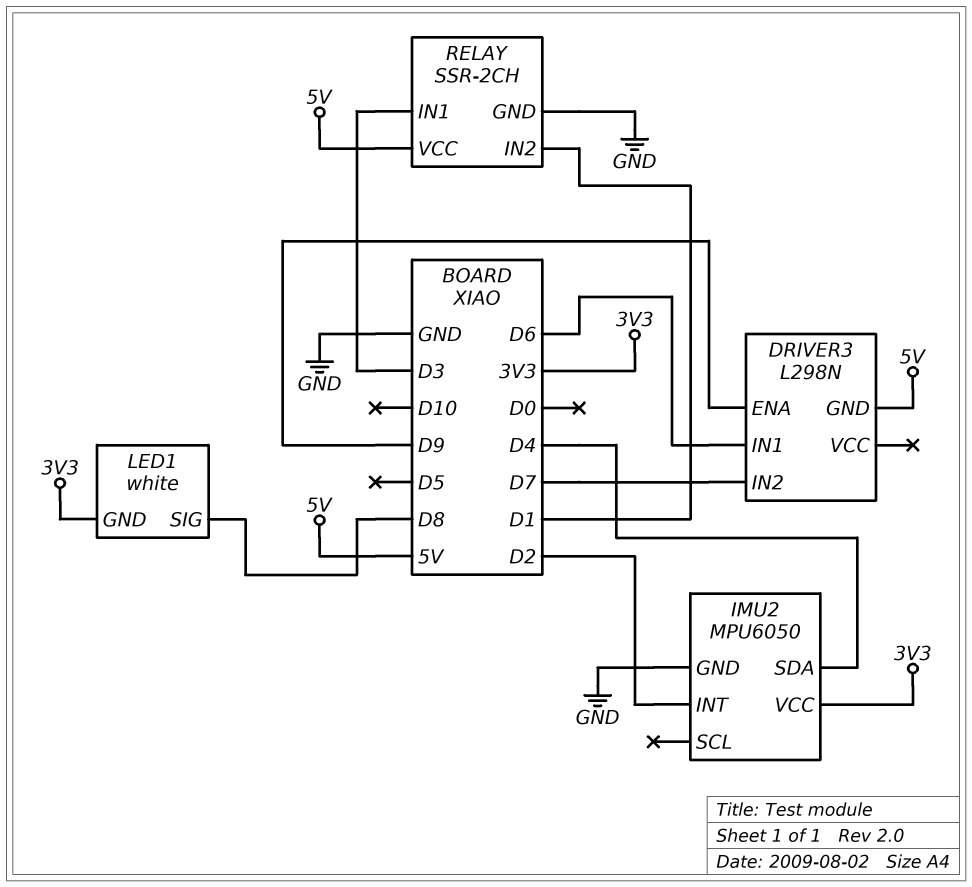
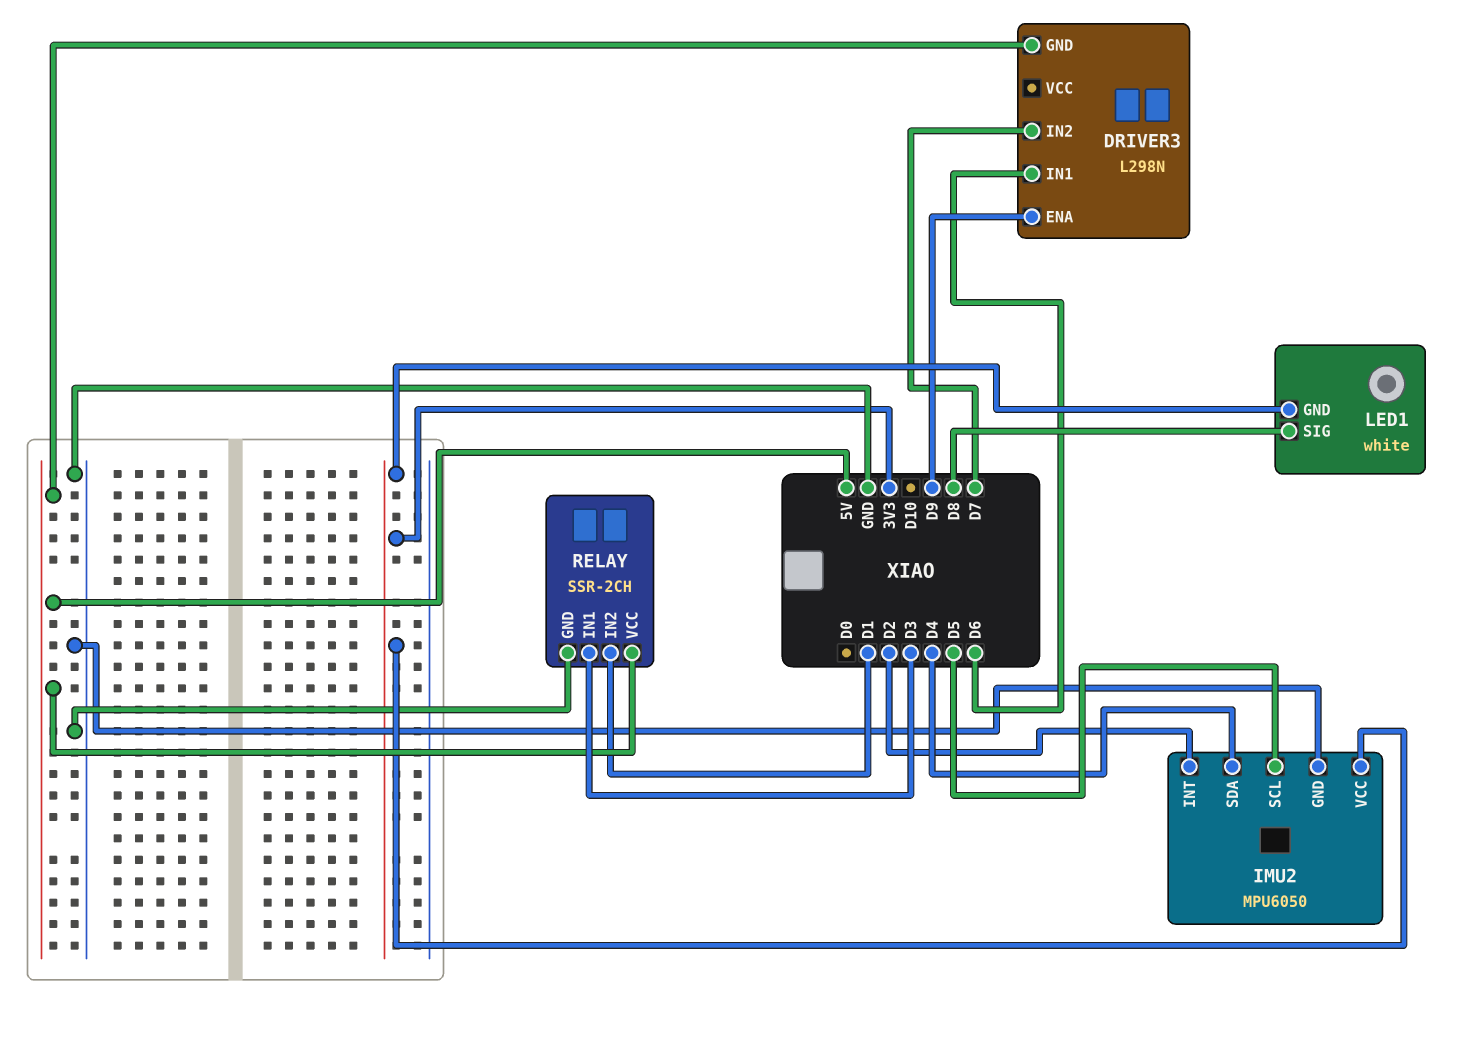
IMU2 pin SCL: none -> D5

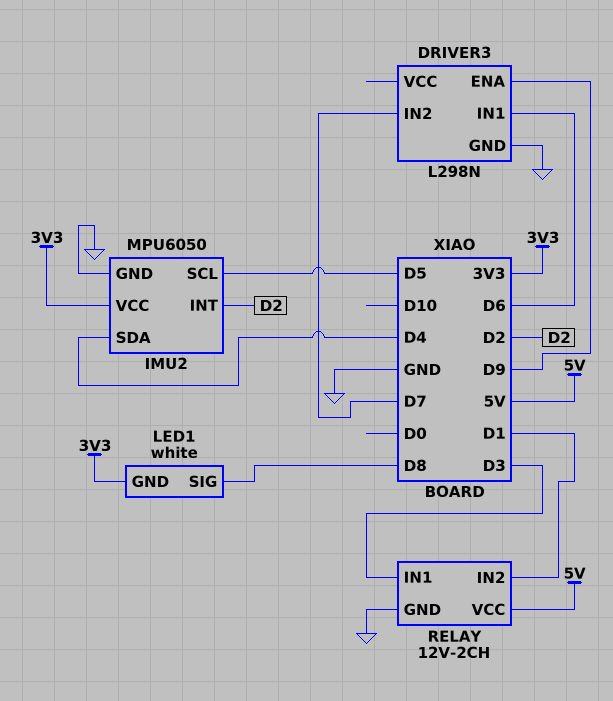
DRIVER3 pin GND: 5V -> GND
RELAY: SSR-2CH -> 12V-2CH

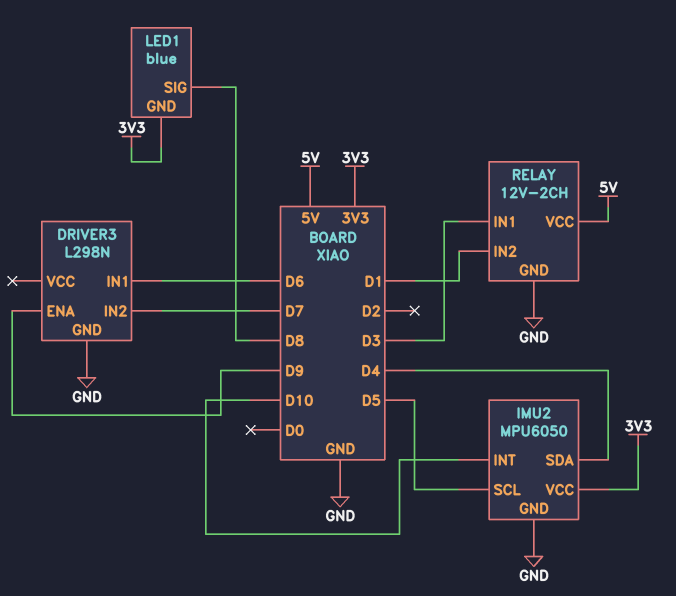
IMU2 pin INT: D2 -> D10
LED1: white -> blue

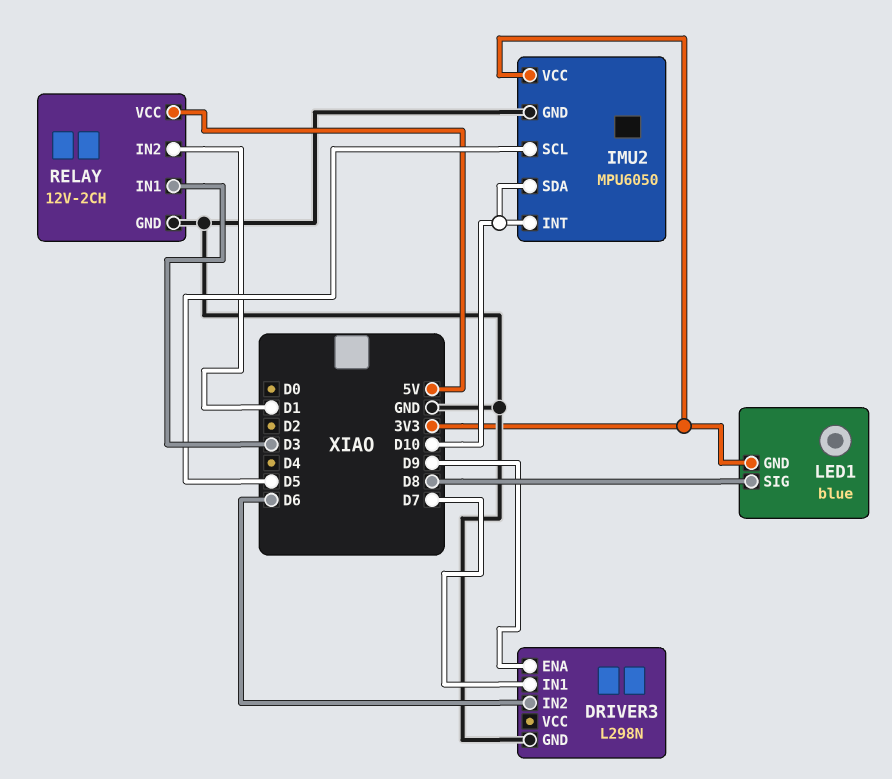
DRIVER3 pin IN1: D6 -> D7
DRIVER3 pin IN2: D7 -> D6
IMU2 pin SDA: D4 -> D10

